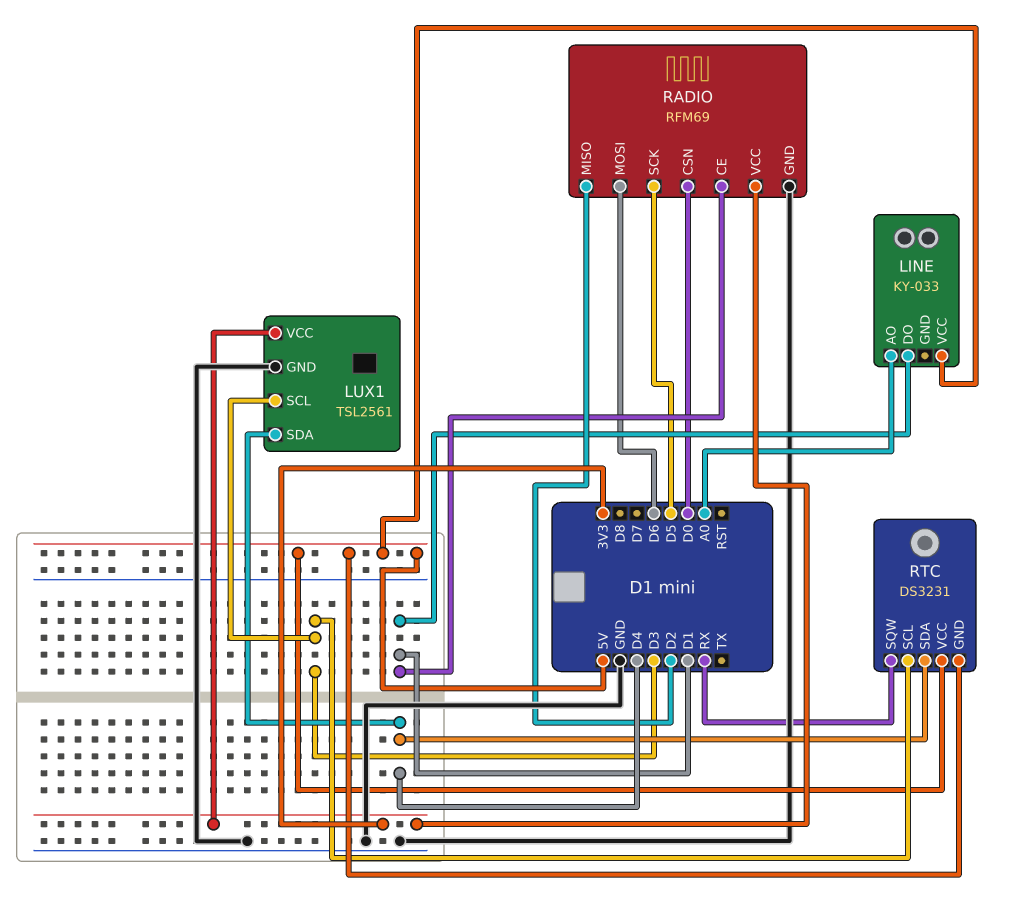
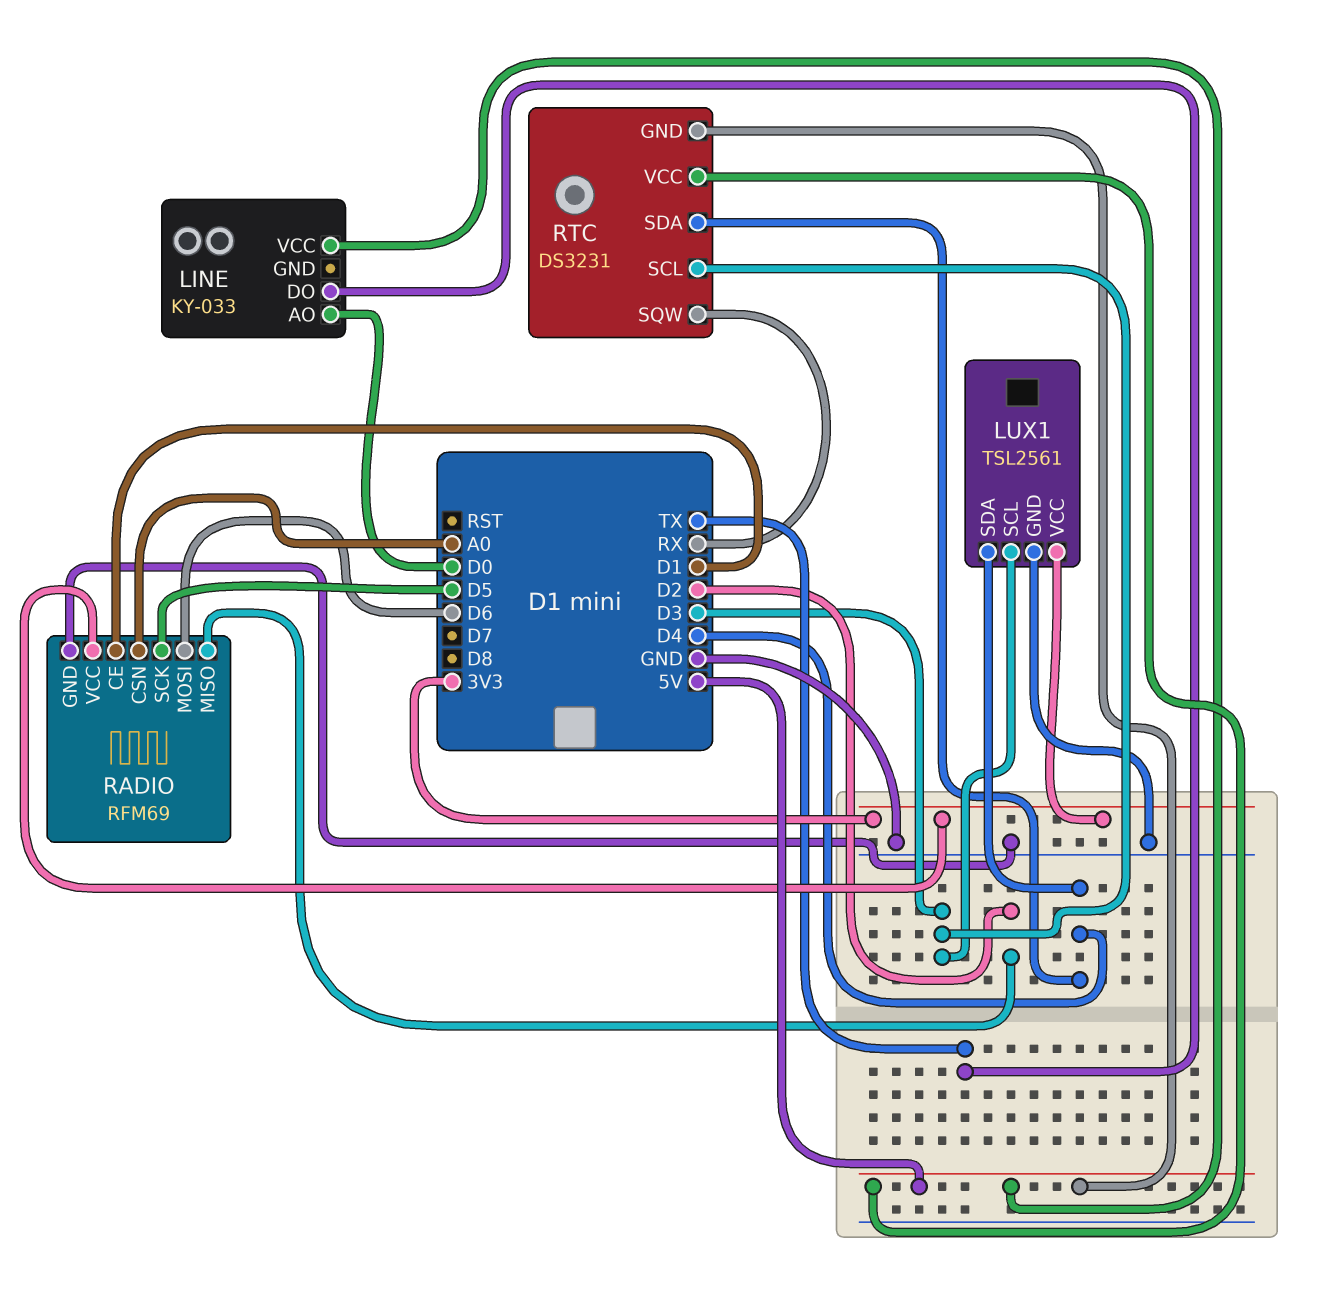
LINE pin AO: A0 -> D0
LINE pin DO: D1 -> TX
RADIO pin CSN: D0 -> A0

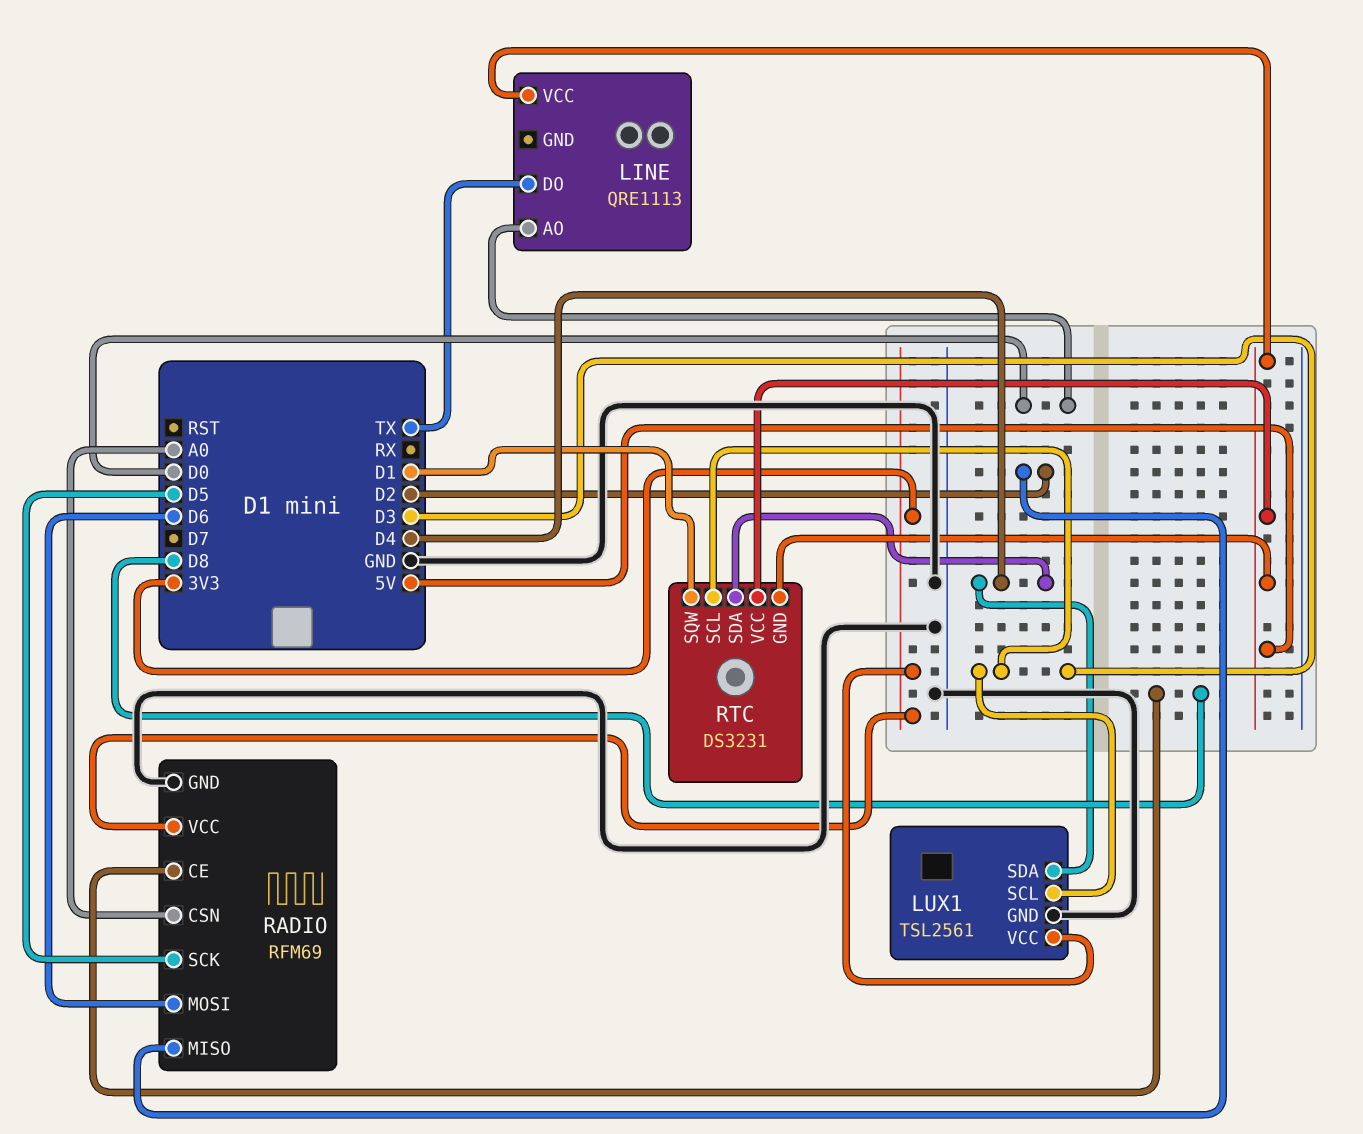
LINE: KY-033 -> QRE1113
RADIO pin CE: D1 -> D8
RTC pin SQW: RX -> D1

